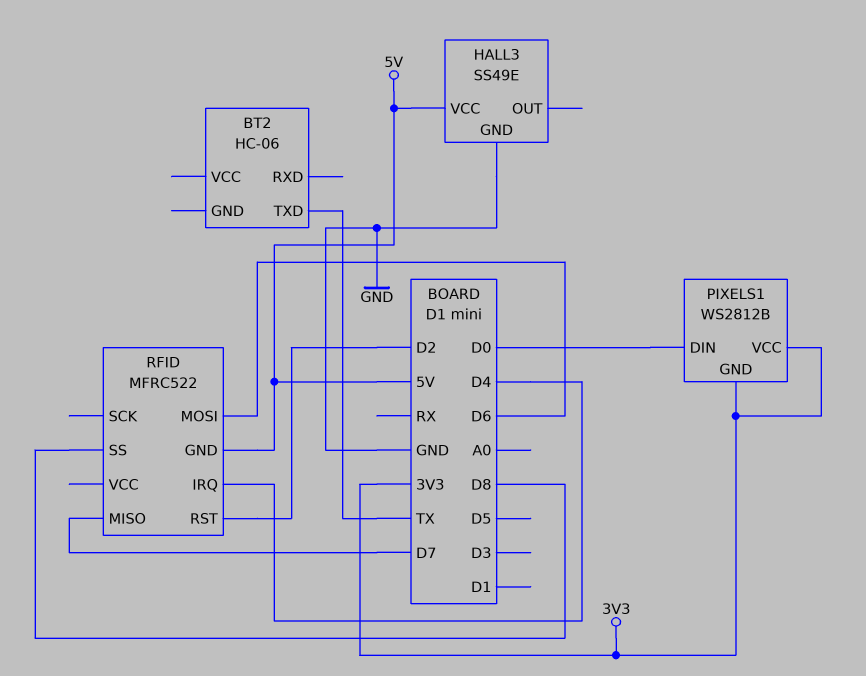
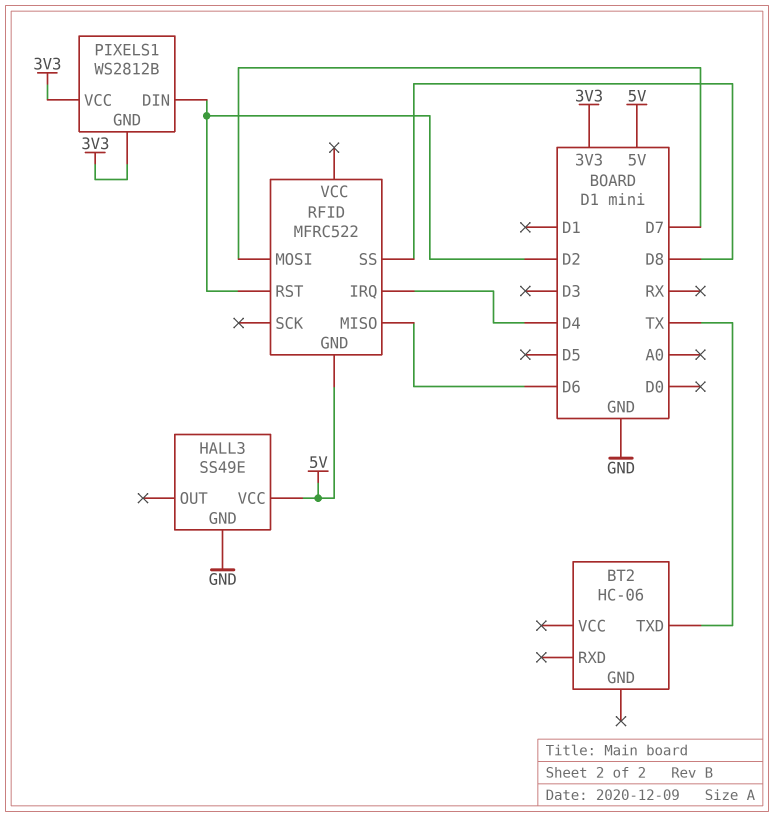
PIXELS1 pin DIN: D0 -> D2
RFID pin MISO: D7 -> D6
RFID pin MOSI: D6 -> D7

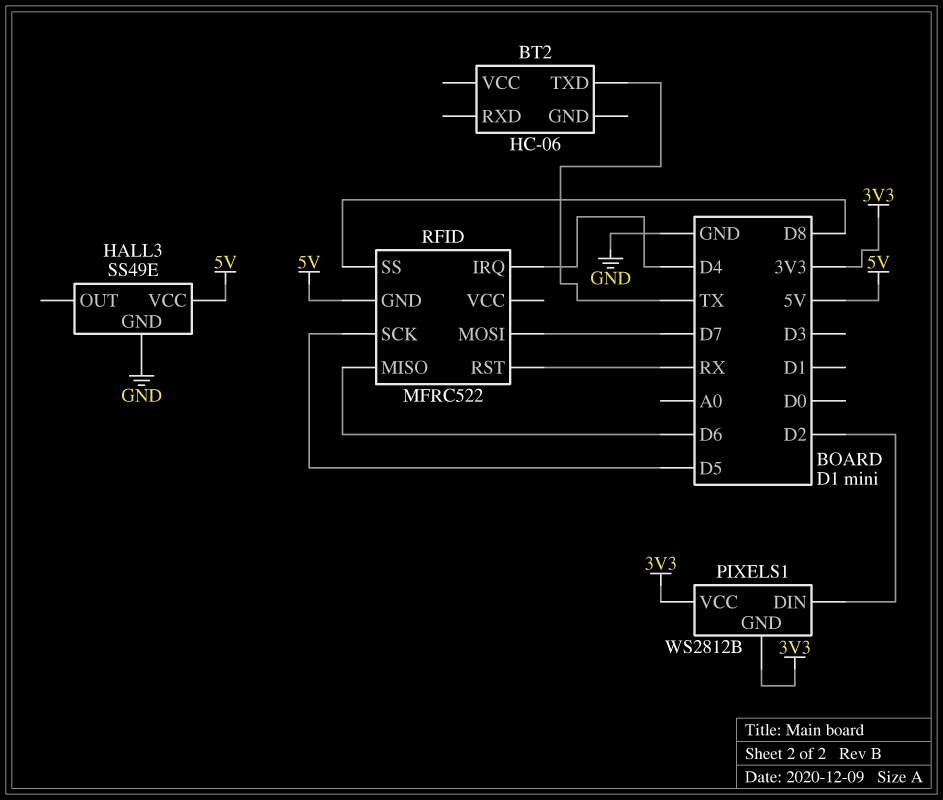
RFID pin RST: D2 -> RX
RFID pin SCK: none -> D5

